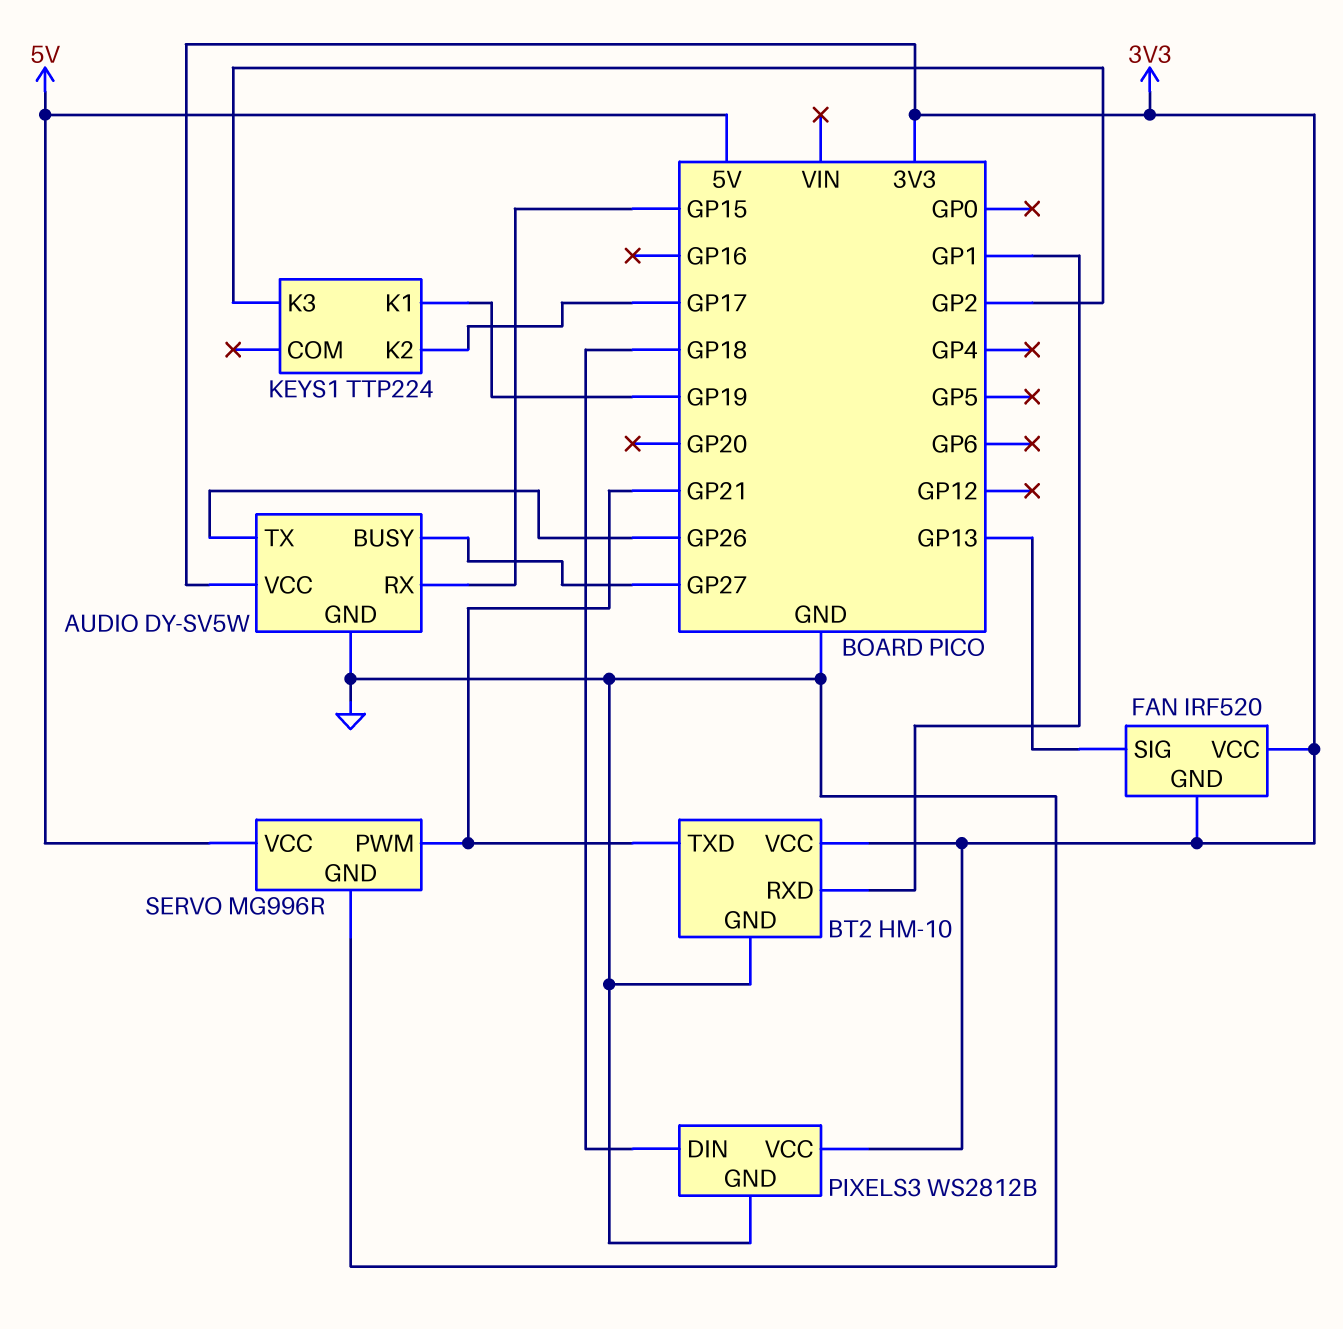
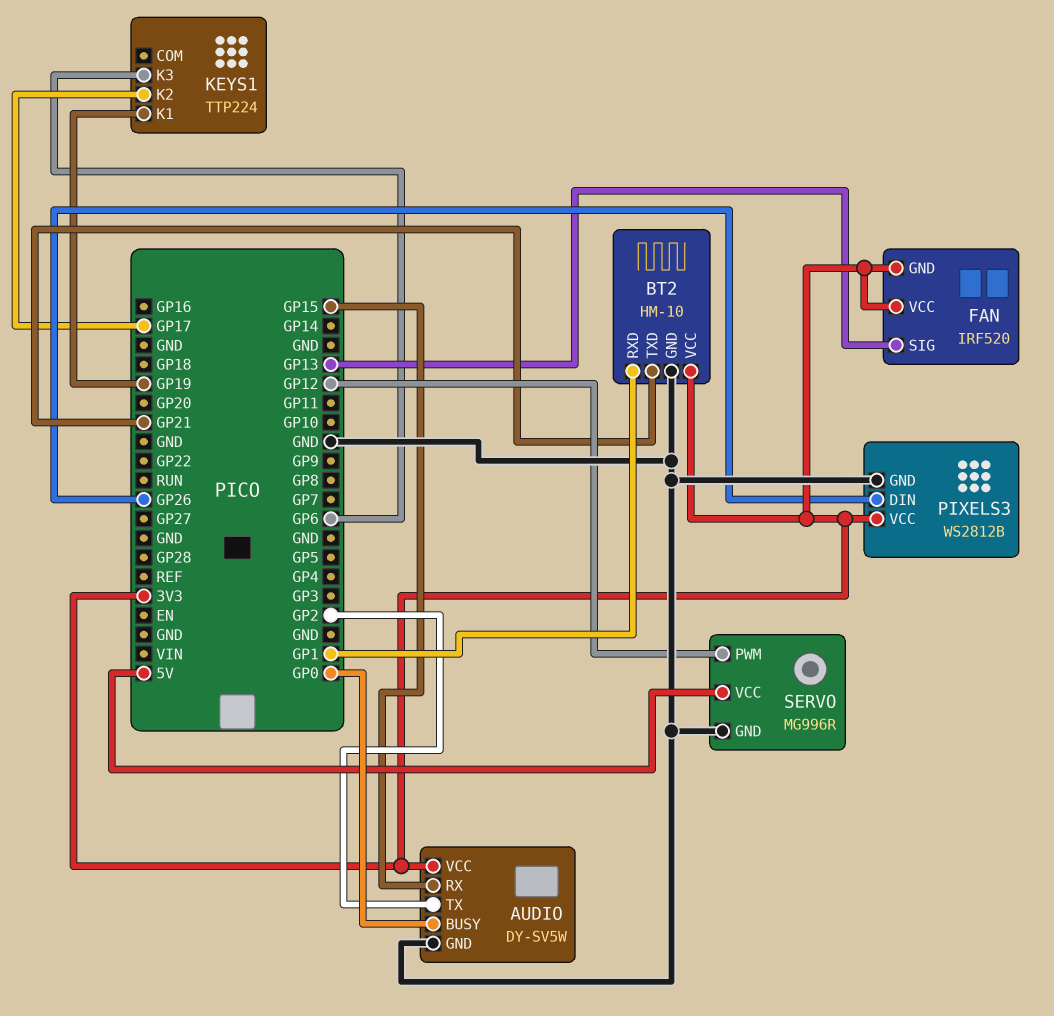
AUDIO pin BUSY: GP27 -> GP0
AUDIO pin TX: GP26 -> GP2
KEYS1 pin K3: GP2 -> GP6
PIXELS3 pin DIN: GP18 -> GP26
SERVO pin PWM: GP21 -> GP12

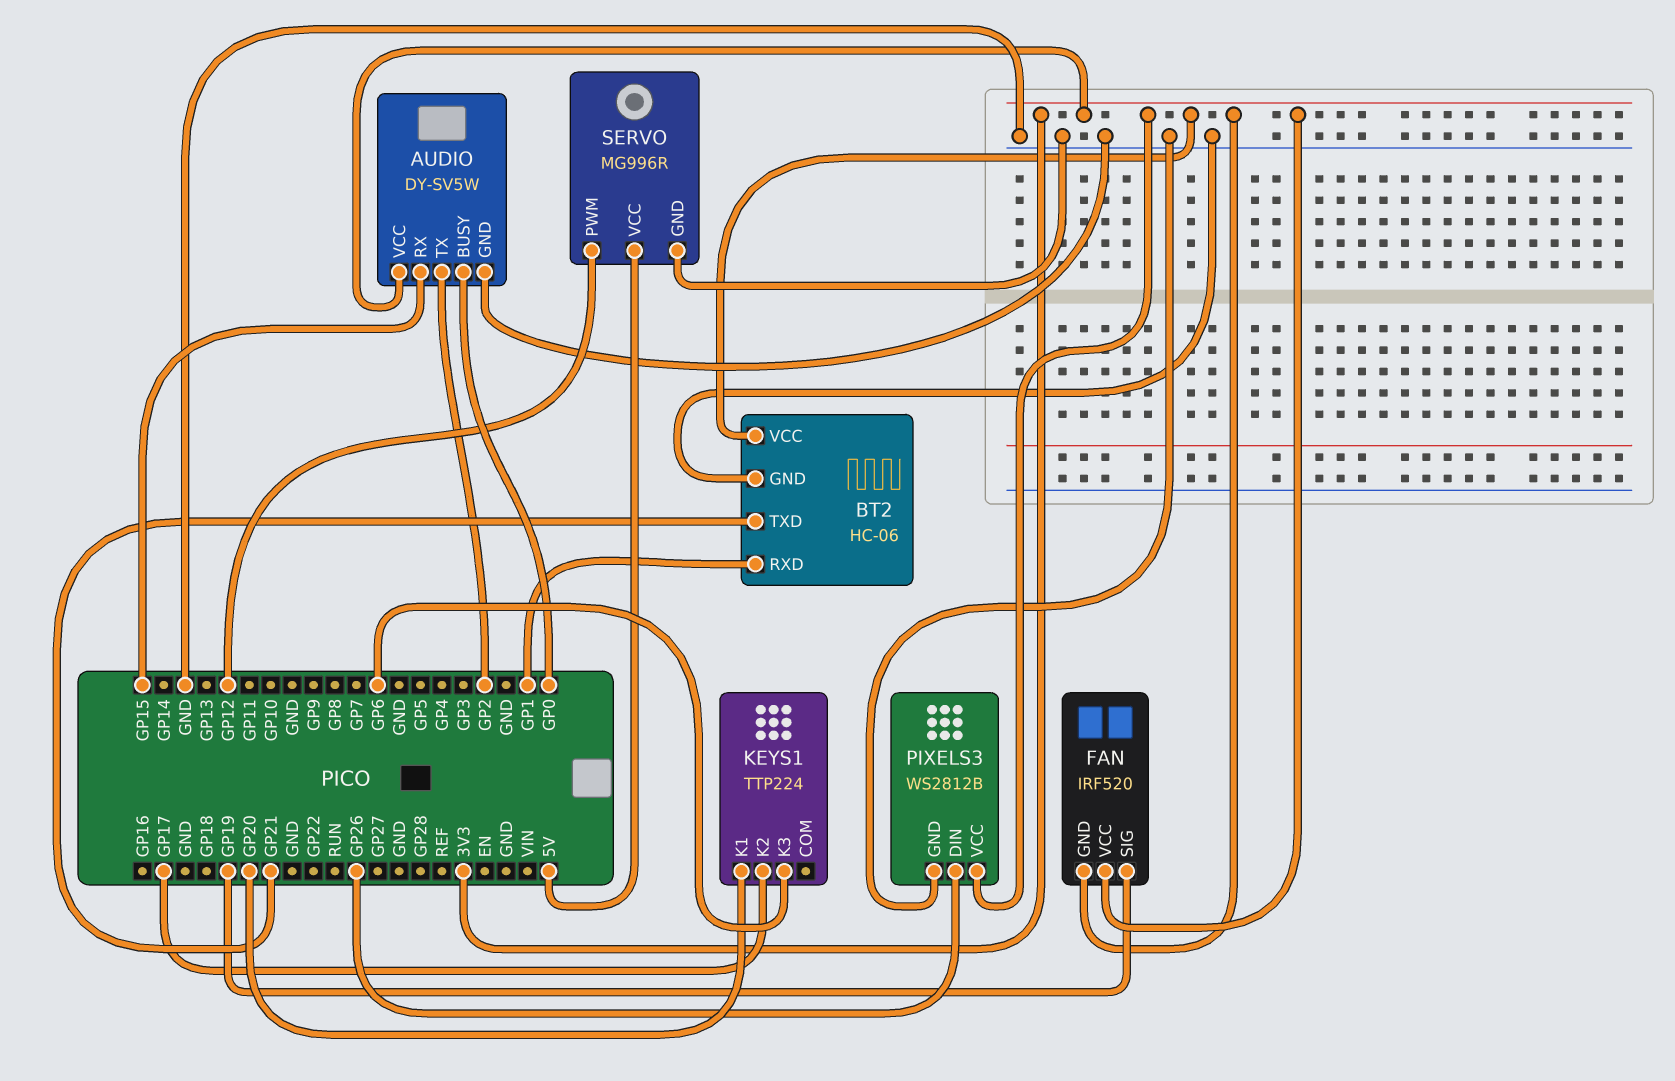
BT2: HM-10 -> HC-06
FAN pin SIG: GP13 -> GP19
KEYS1 pin K1: GP19 -> GP20

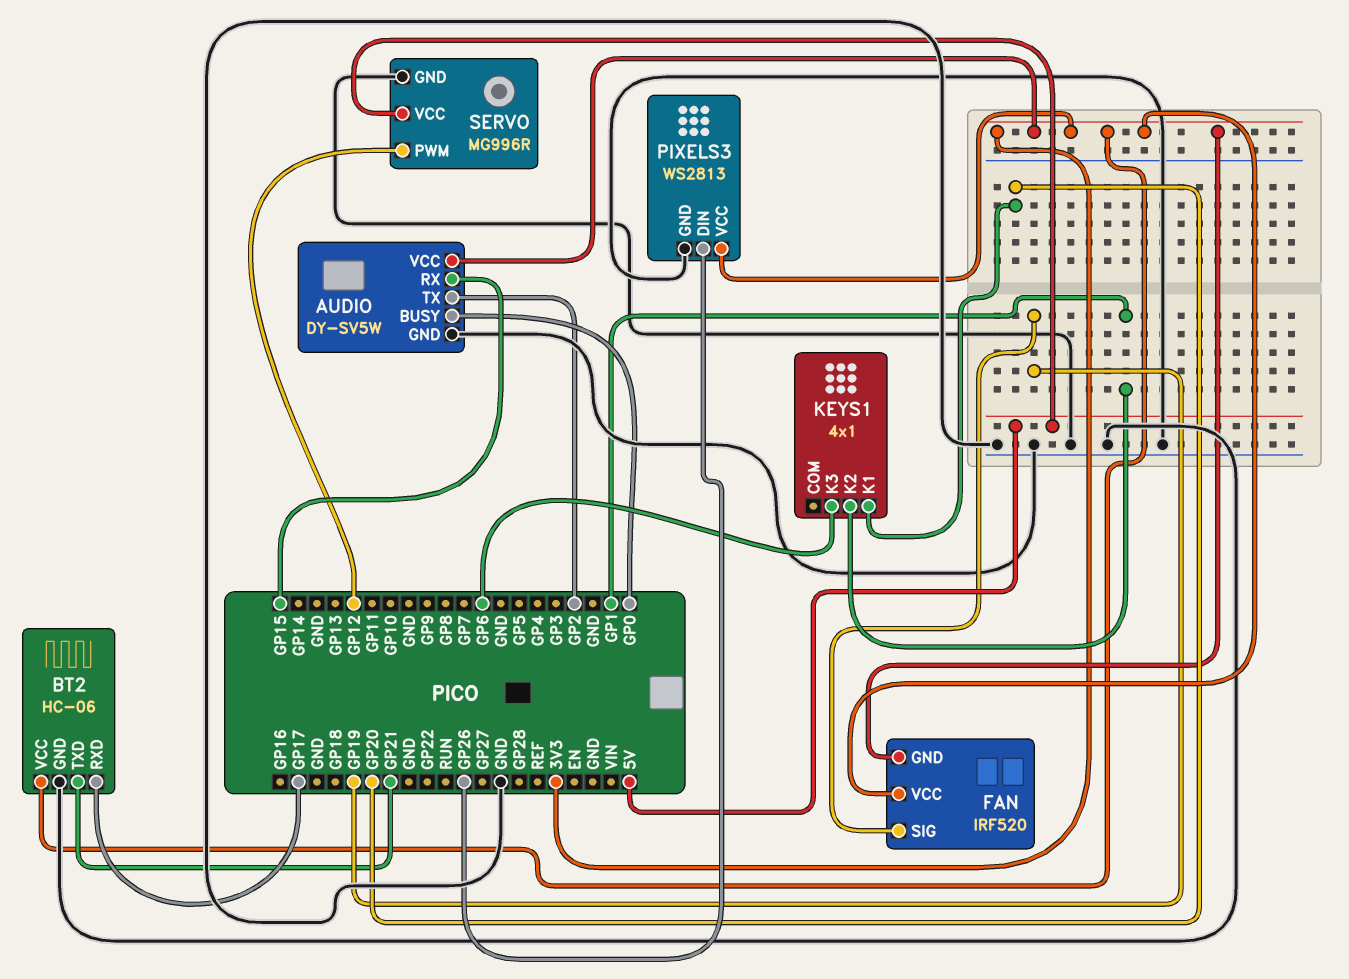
BT2 pin RXD: GP1 -> GP17
KEYS1: TTP224 -> 4x1
KEYS1 pin K2: GP17 -> GP1
PIXELS3: WS2812B -> WS2813

